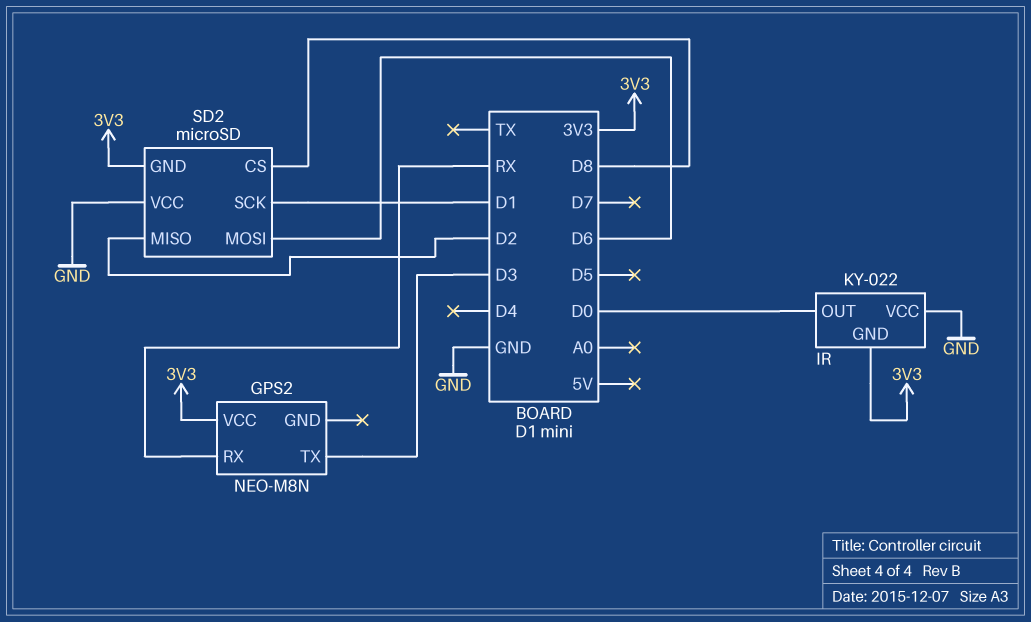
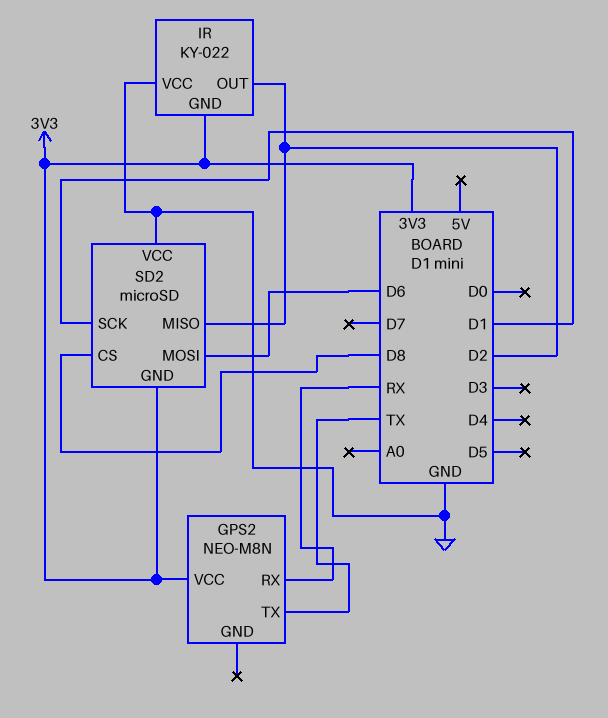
GPS2 pin TX: D3 -> TX
IR pin OUT: D0 -> D2

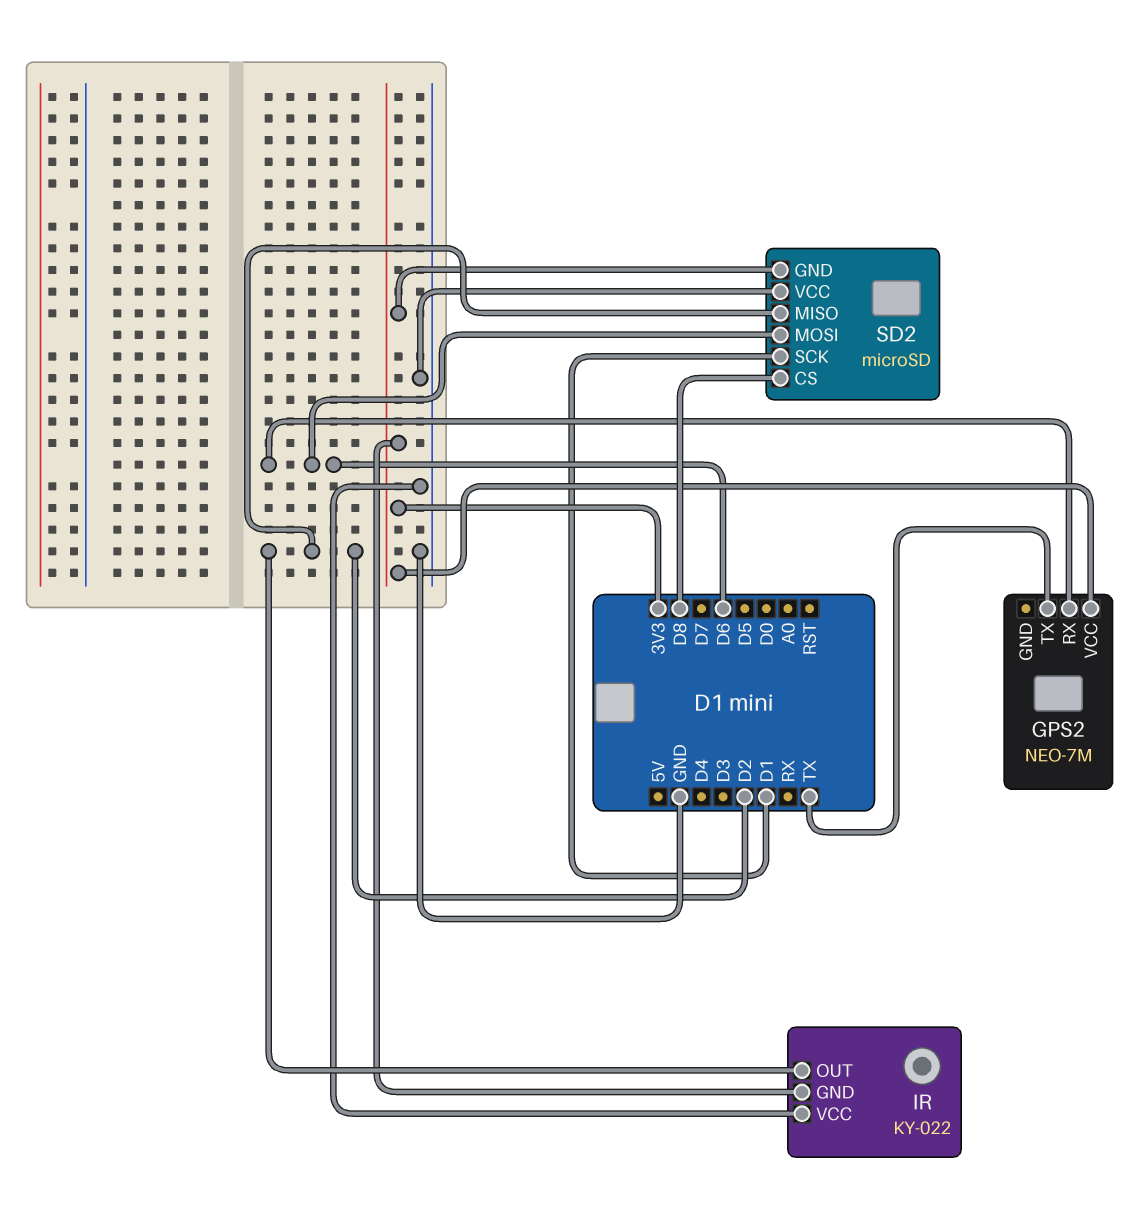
GPS2: NEO-M8N -> NEO-7M
GPS2 pin RX: RX -> D6

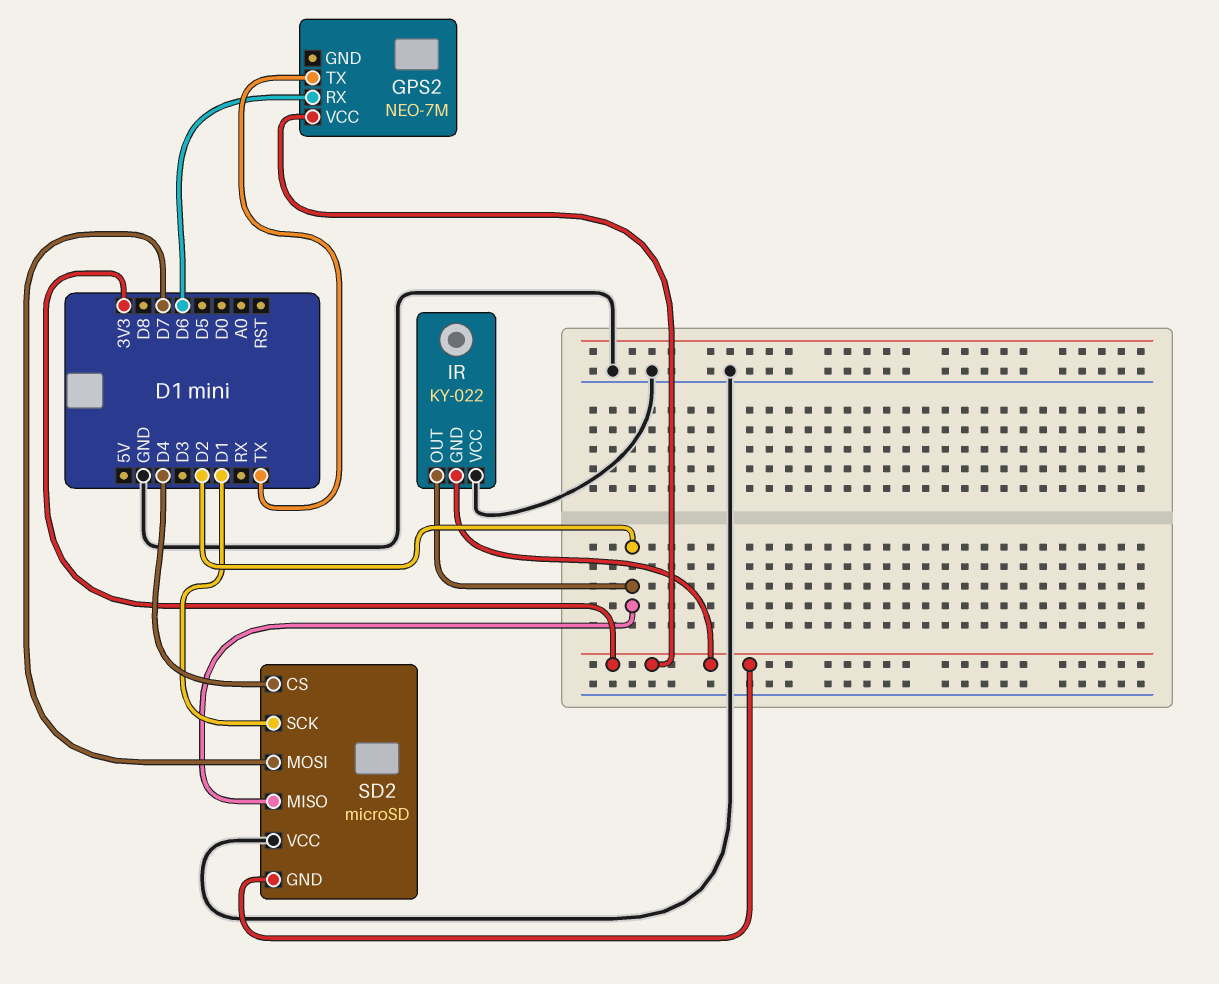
SD2 pin CS: D8 -> D4
SD2 pin MOSI: D6 -> D7

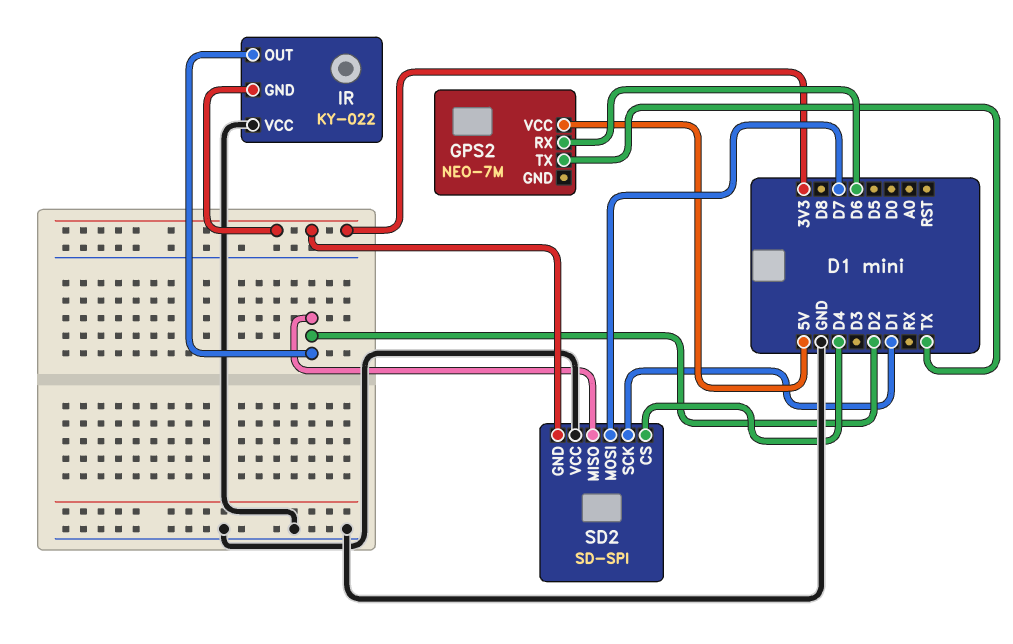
GPS2 pin VCC: 3V3 -> 5V
SD2: microSD -> SD-SPI

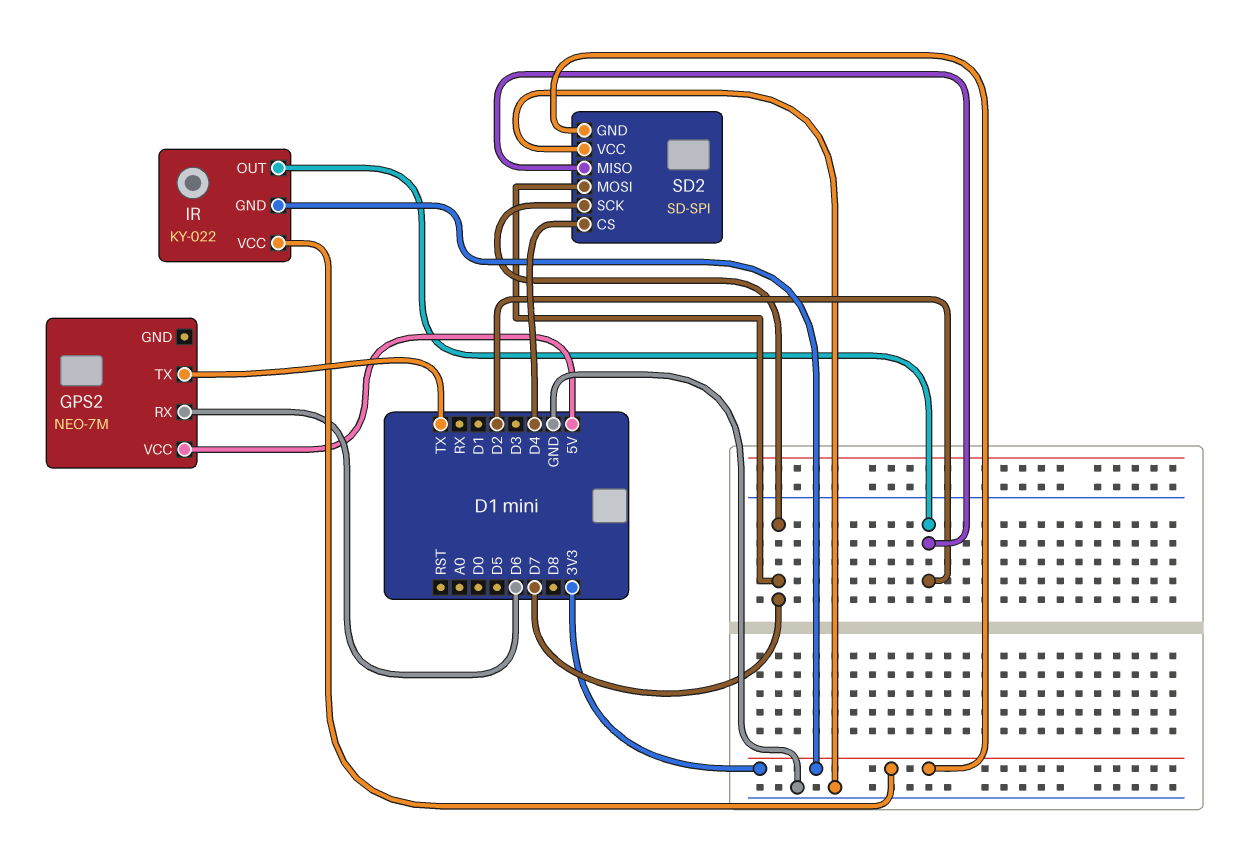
IR pin VCC: GND -> 3V3
SD2 pin SCK: D1 -> D7

